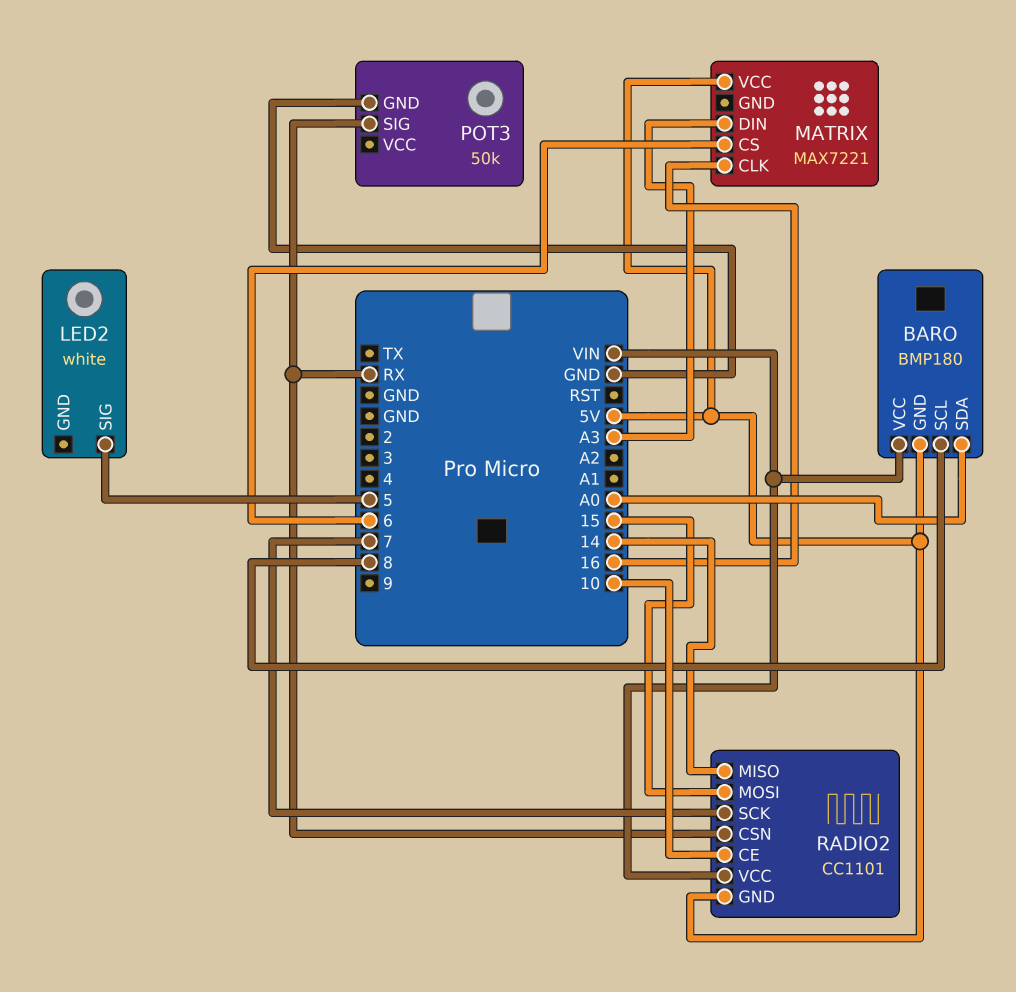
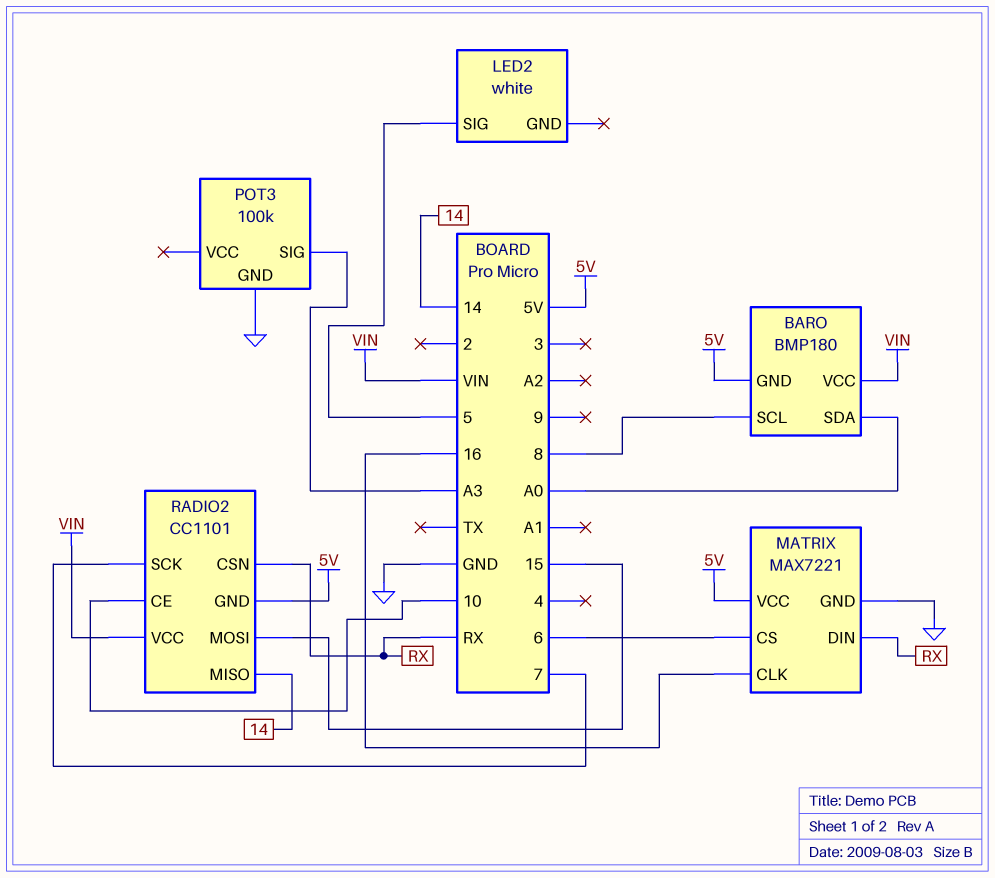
MATRIX pin DIN: A3 -> RX
MATRIX pin GND: none -> GND
POT3: 50k -> 100k
POT3 pin SIG: RX -> A3

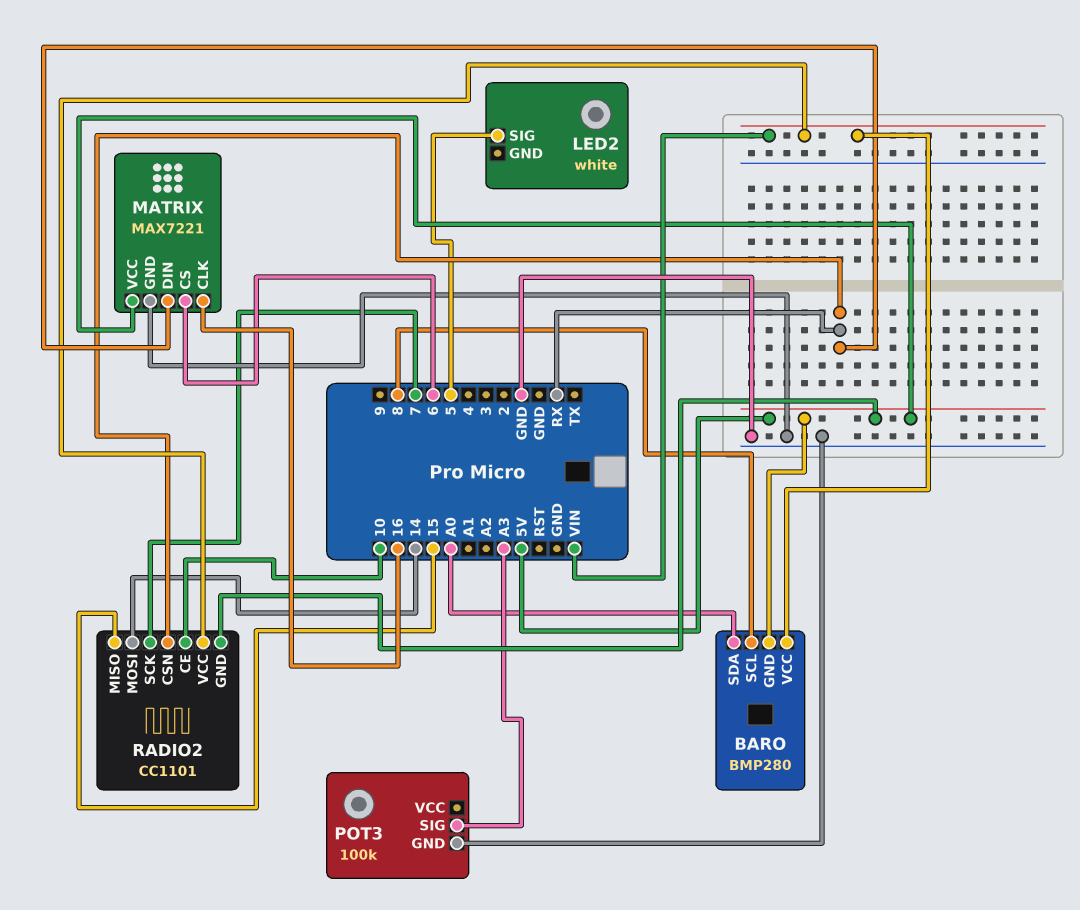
BARO: BMP180 -> BMP280
RADIO2 pin MISO: 14 -> 15
RADIO2 pin MOSI: 15 -> 14

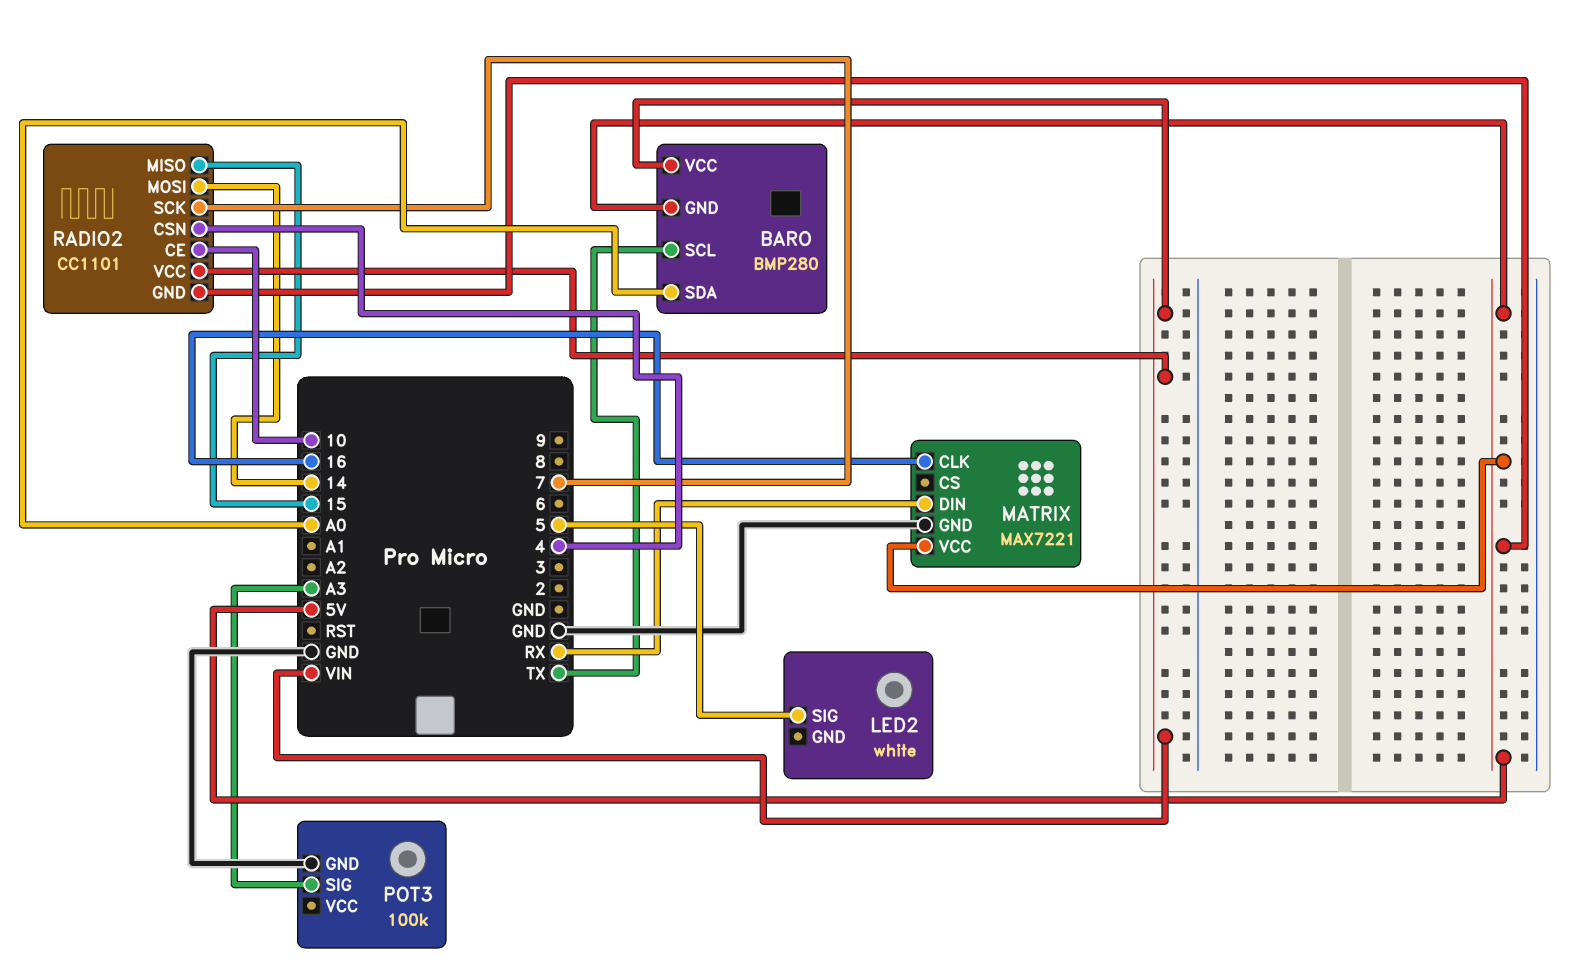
BARO pin SCL: 8 -> TX
MATRIX pin CS: 6 -> none
RADIO2 pin CSN: RX -> 4

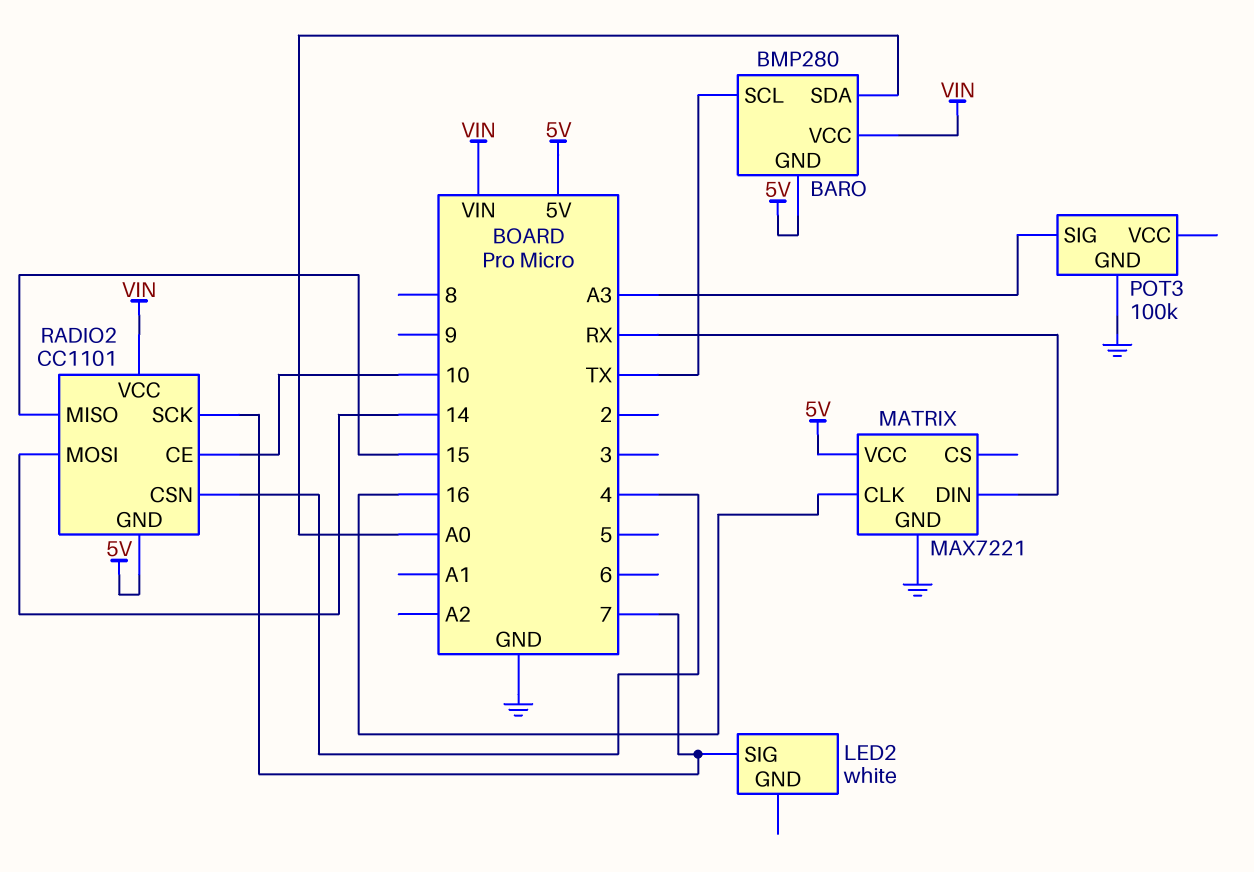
LED2 pin SIG: 5 -> 7

